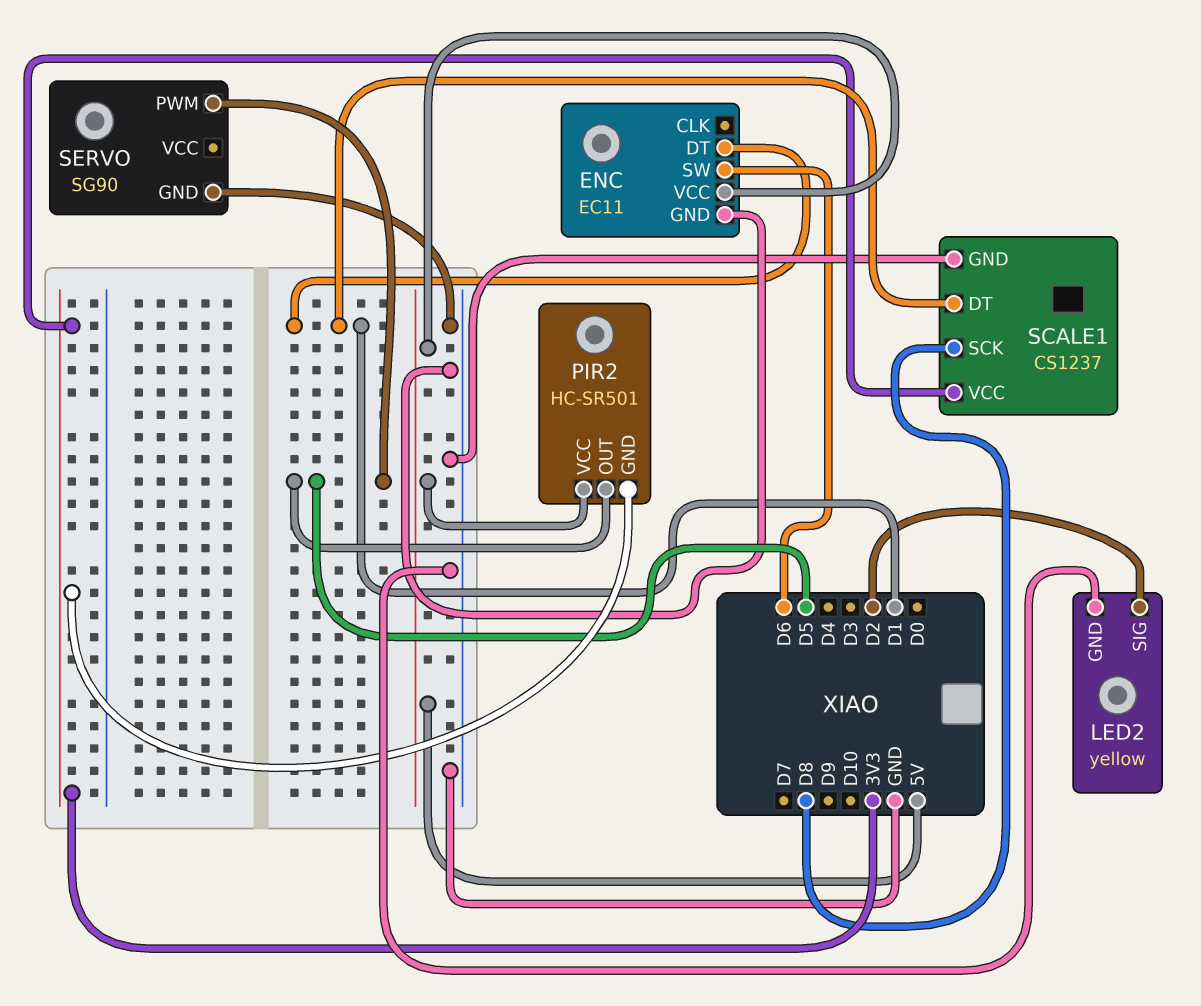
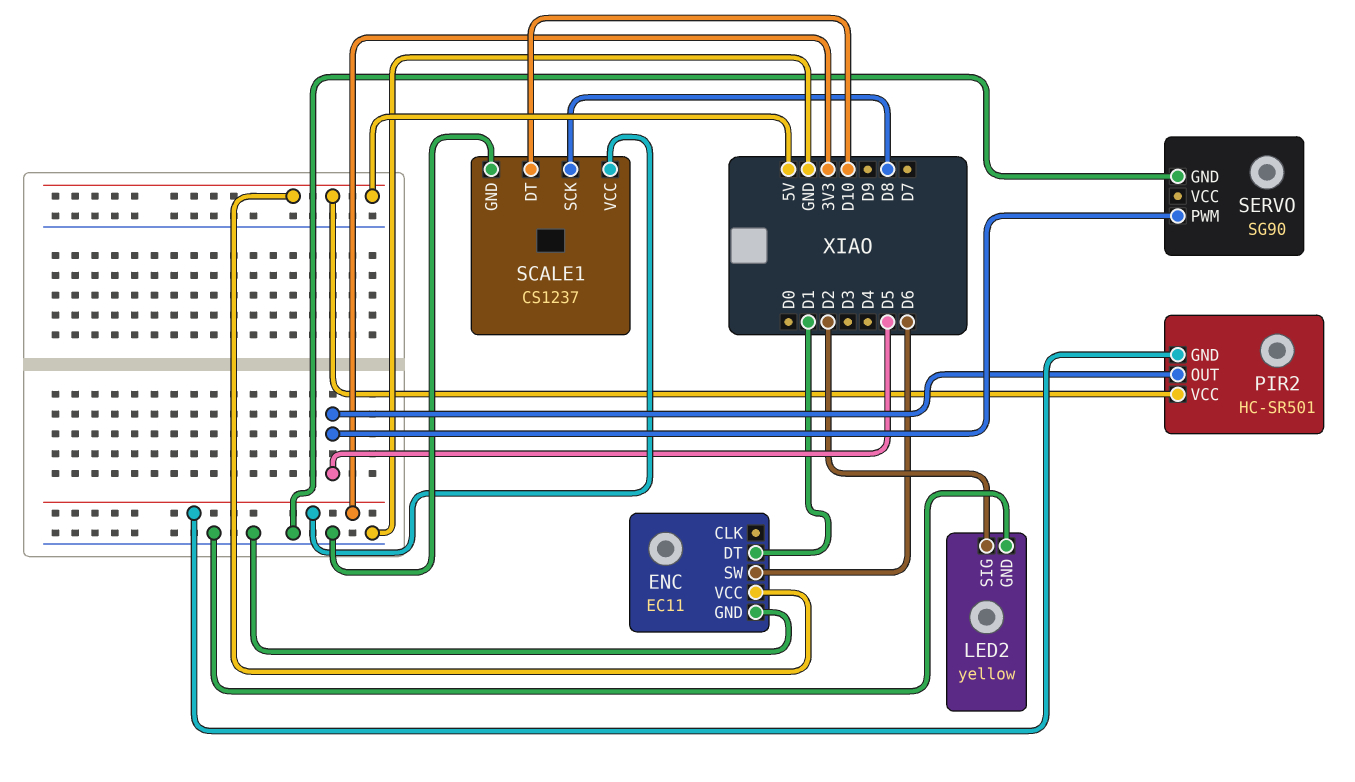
SCALE1 pin DT: D1 -> D10

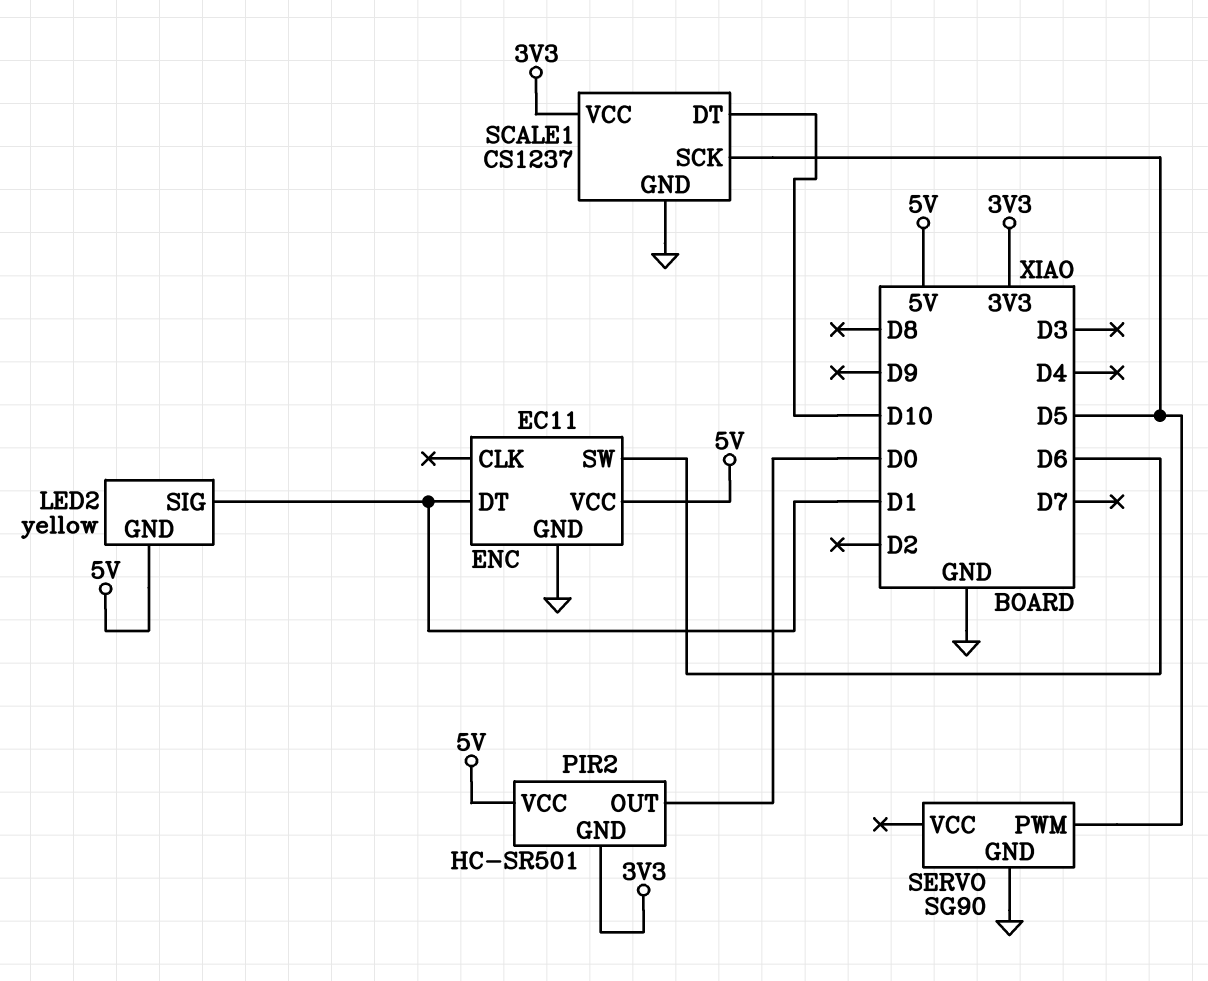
LED2 pin GND: GND -> 5V
LED2 pin SIG: D2 -> D1
PIR2 pin OUT: D5 -> D0
SCALE1 pin SCK: D8 -> D5

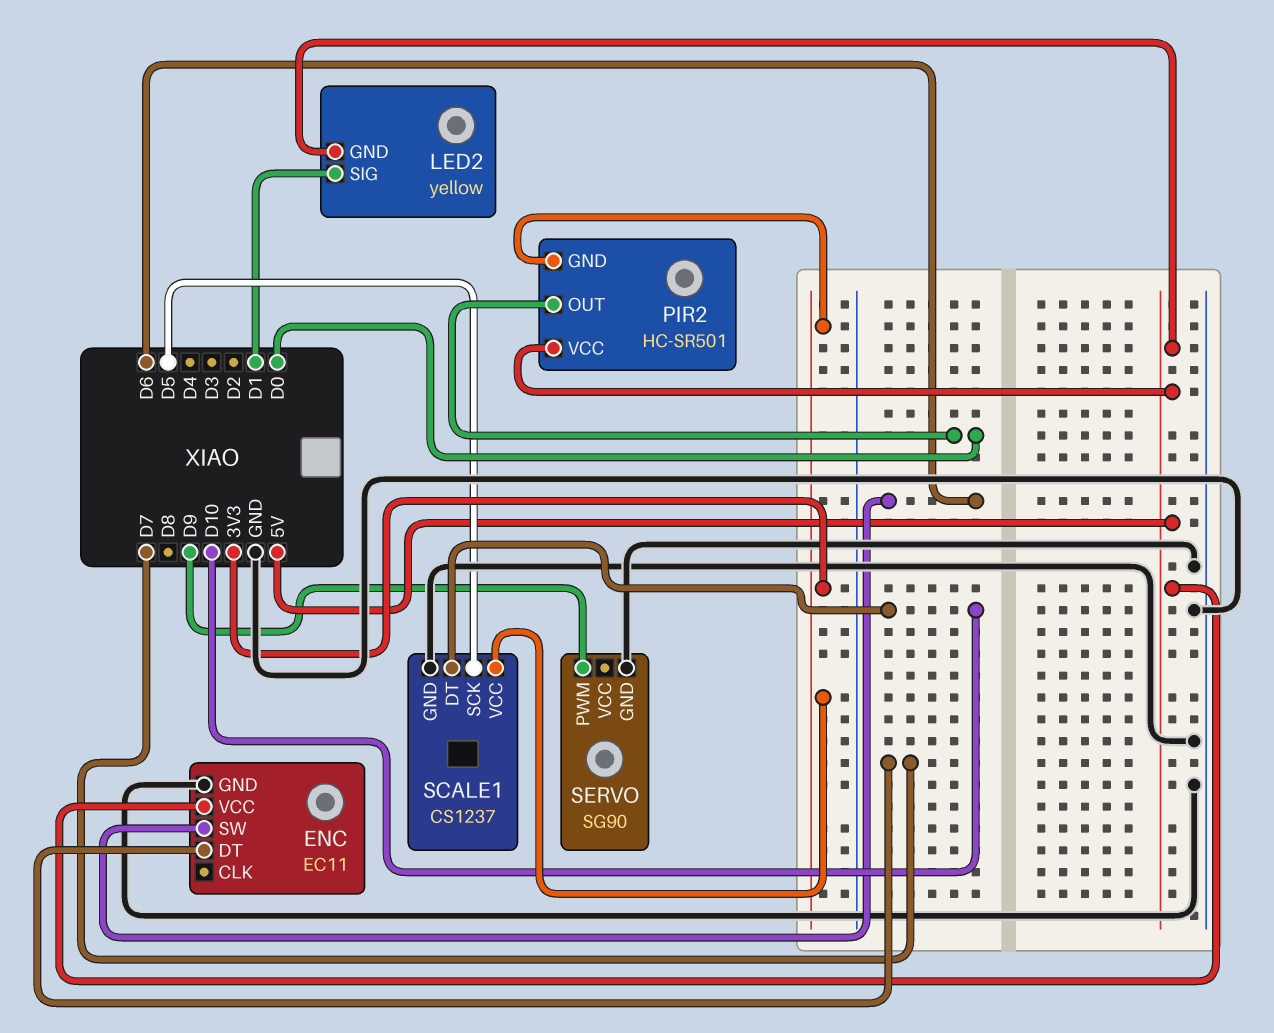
ENC pin DT: D1 -> D7
SERVO pin PWM: D5 -> D9

